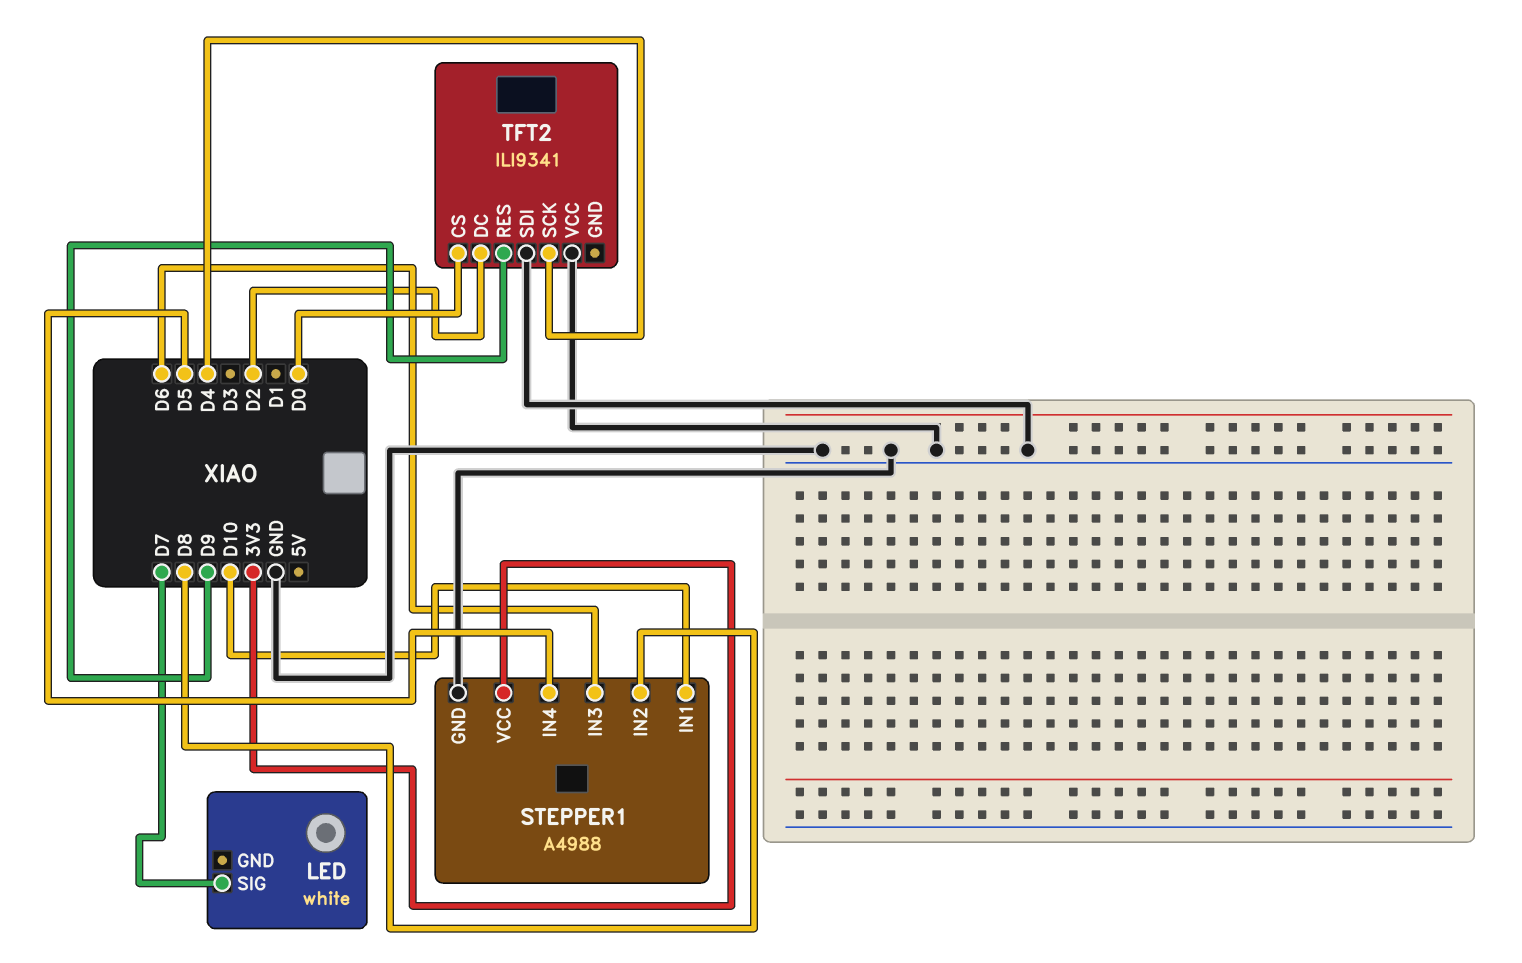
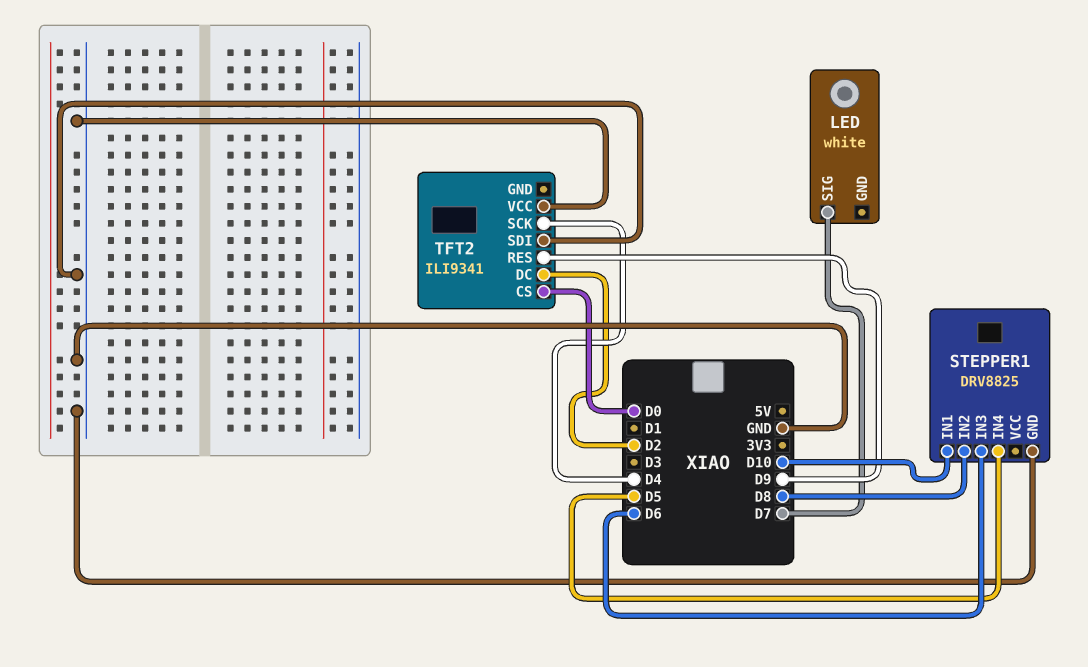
STEPPER1: A4988 -> DRV8825
STEPPER1 pin VCC: 3V3 -> none

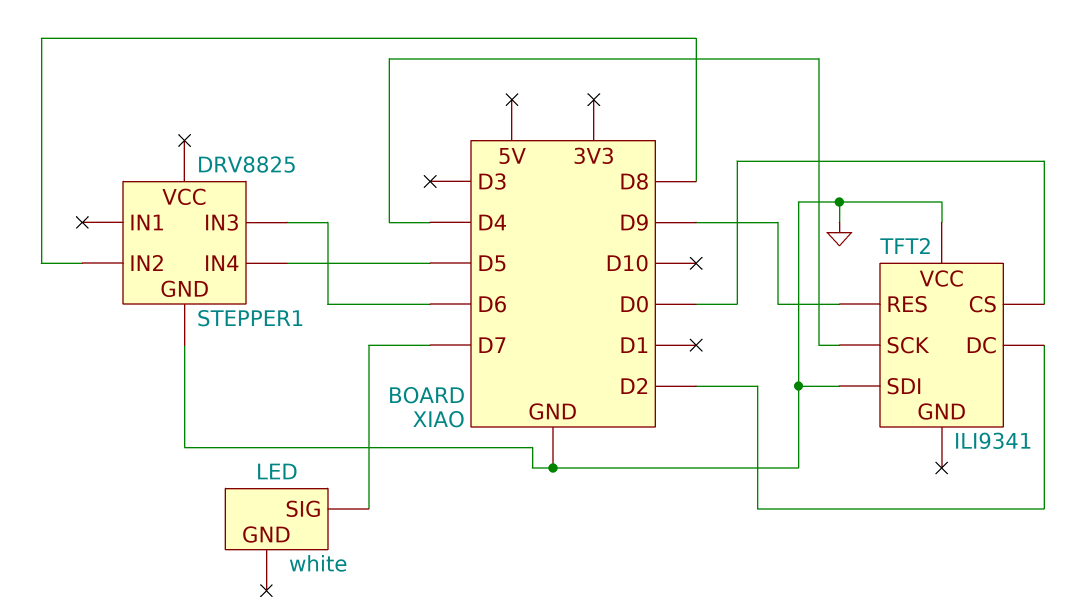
STEPPER1 pin IN1: D10 -> none

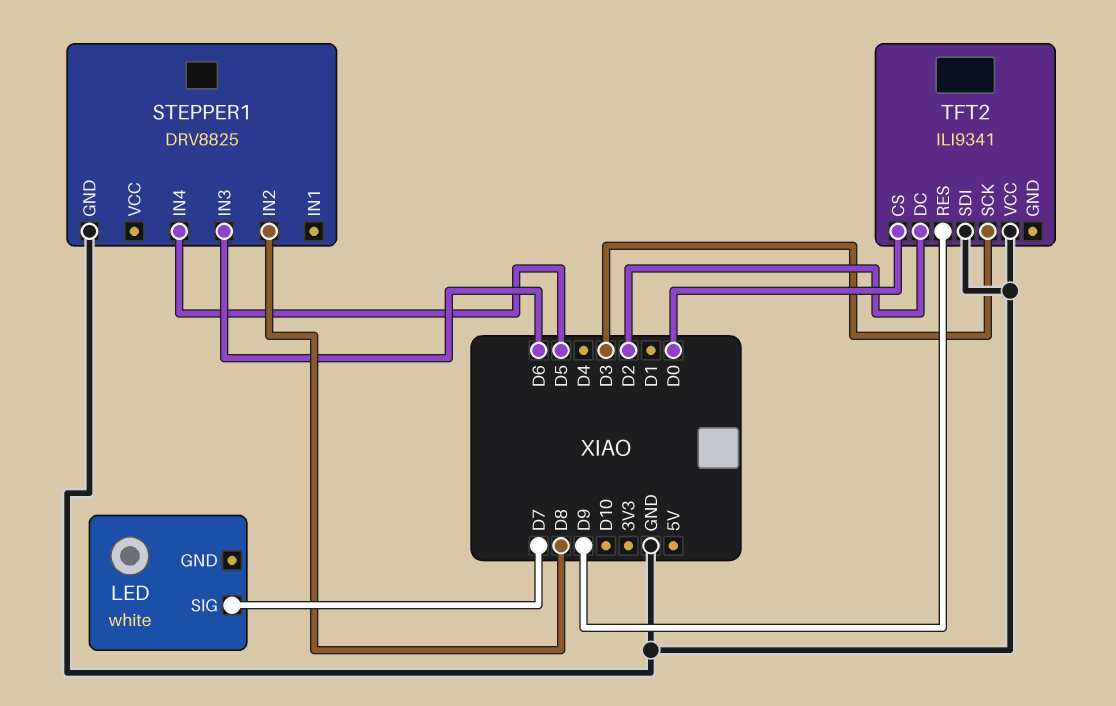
TFT2 pin SCK: D4 -> D3

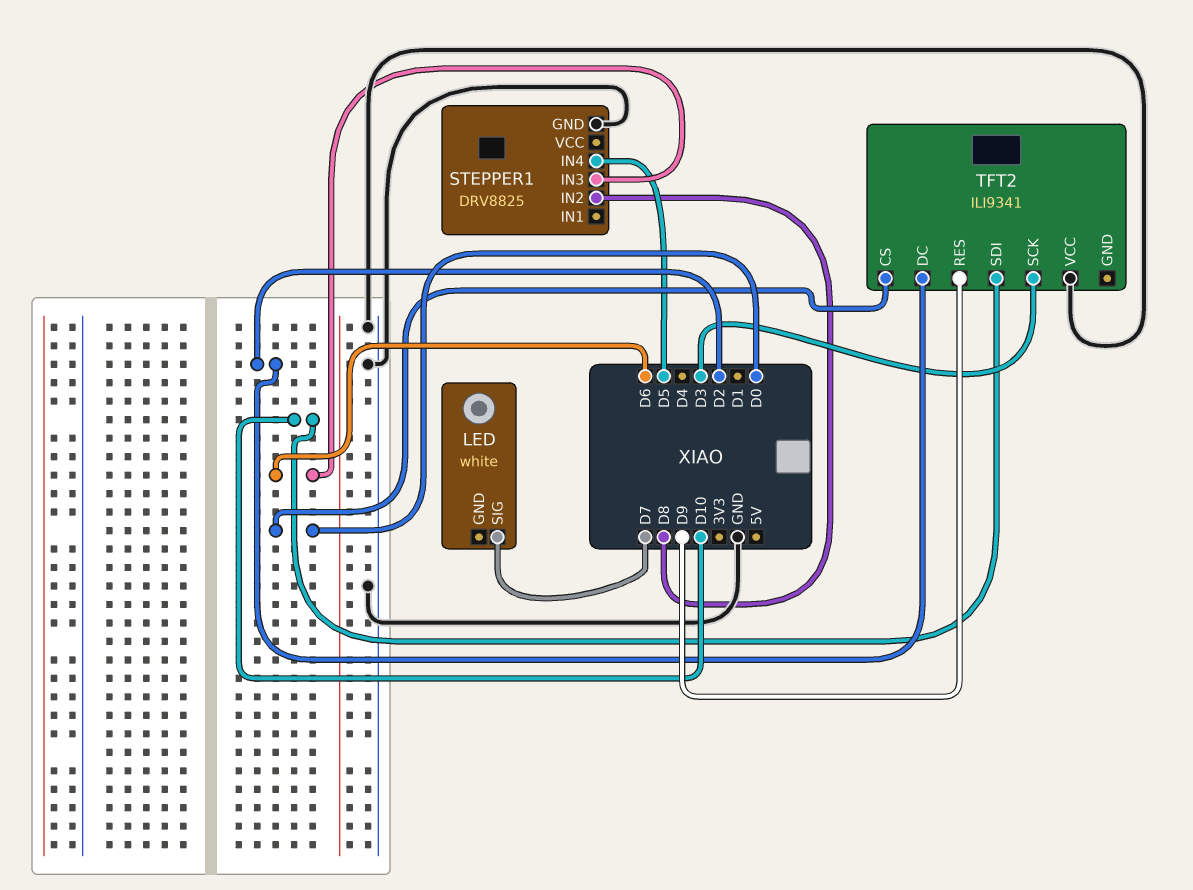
TFT2 pin SDI: GND -> D10

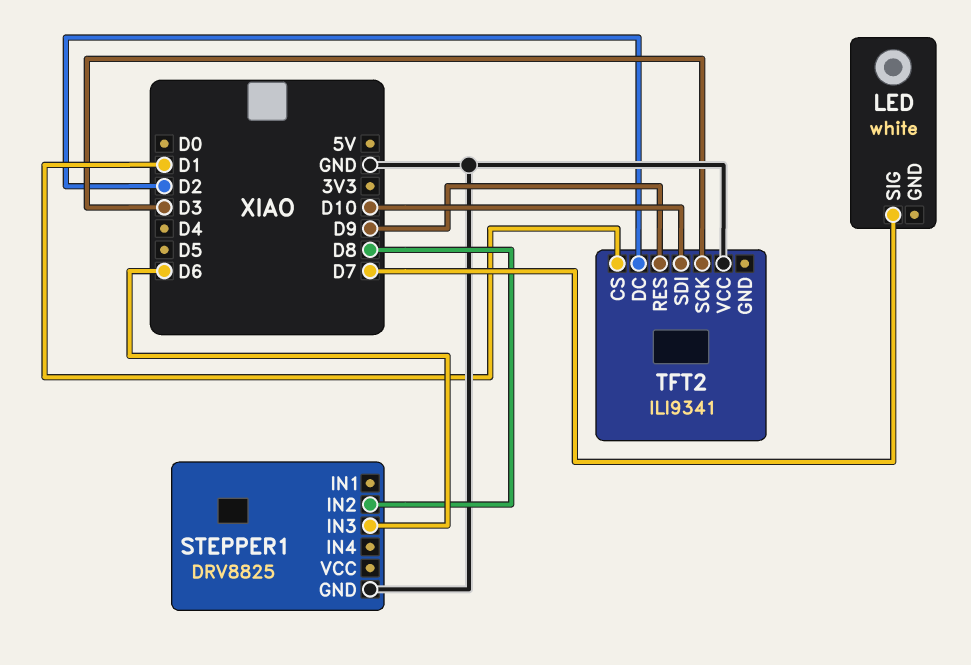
STEPPER1 pin IN4: D5 -> none
TFT2 pin CS: D0 -> D1

